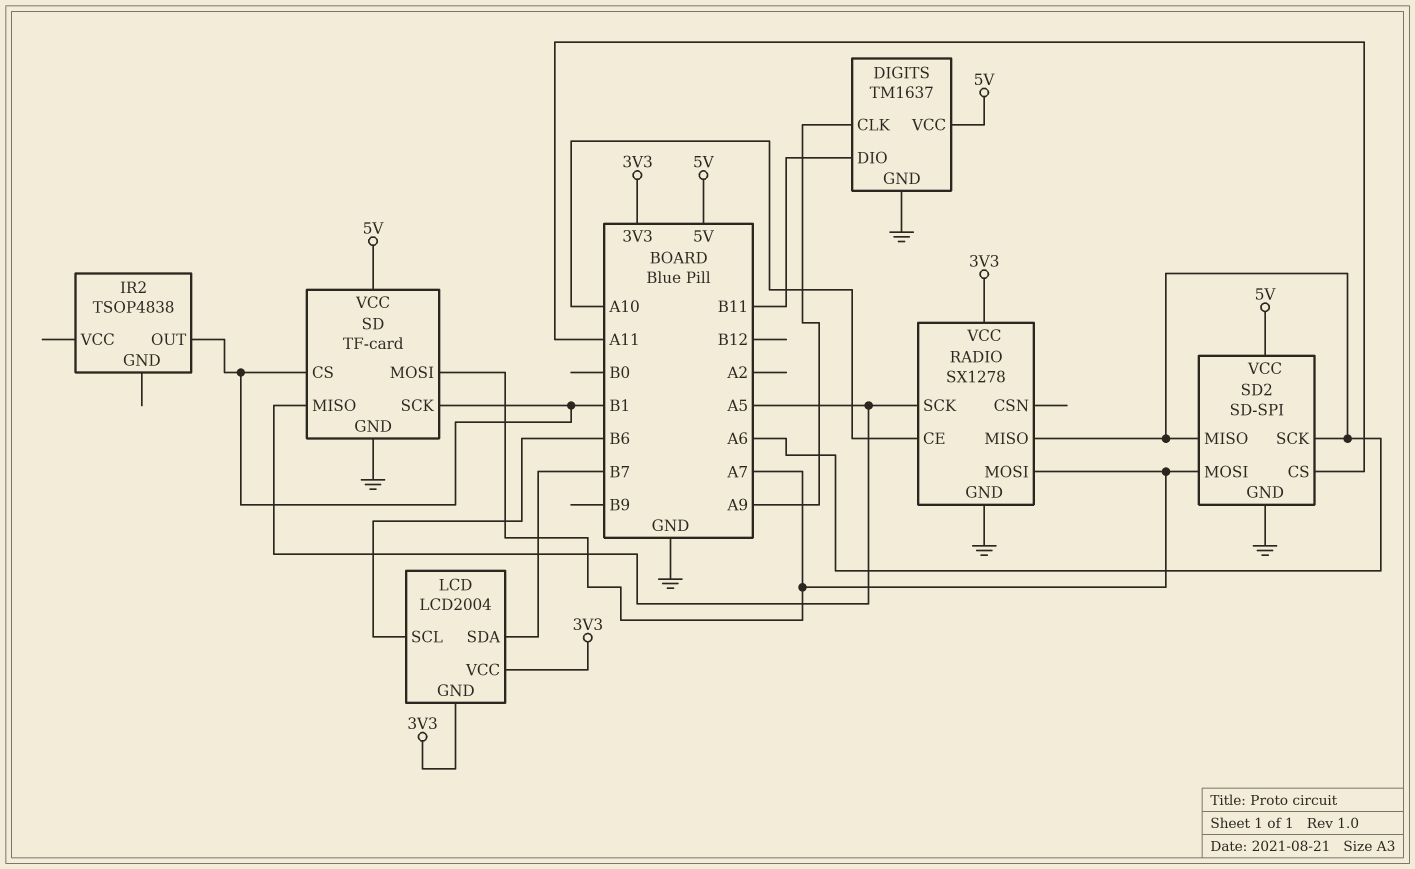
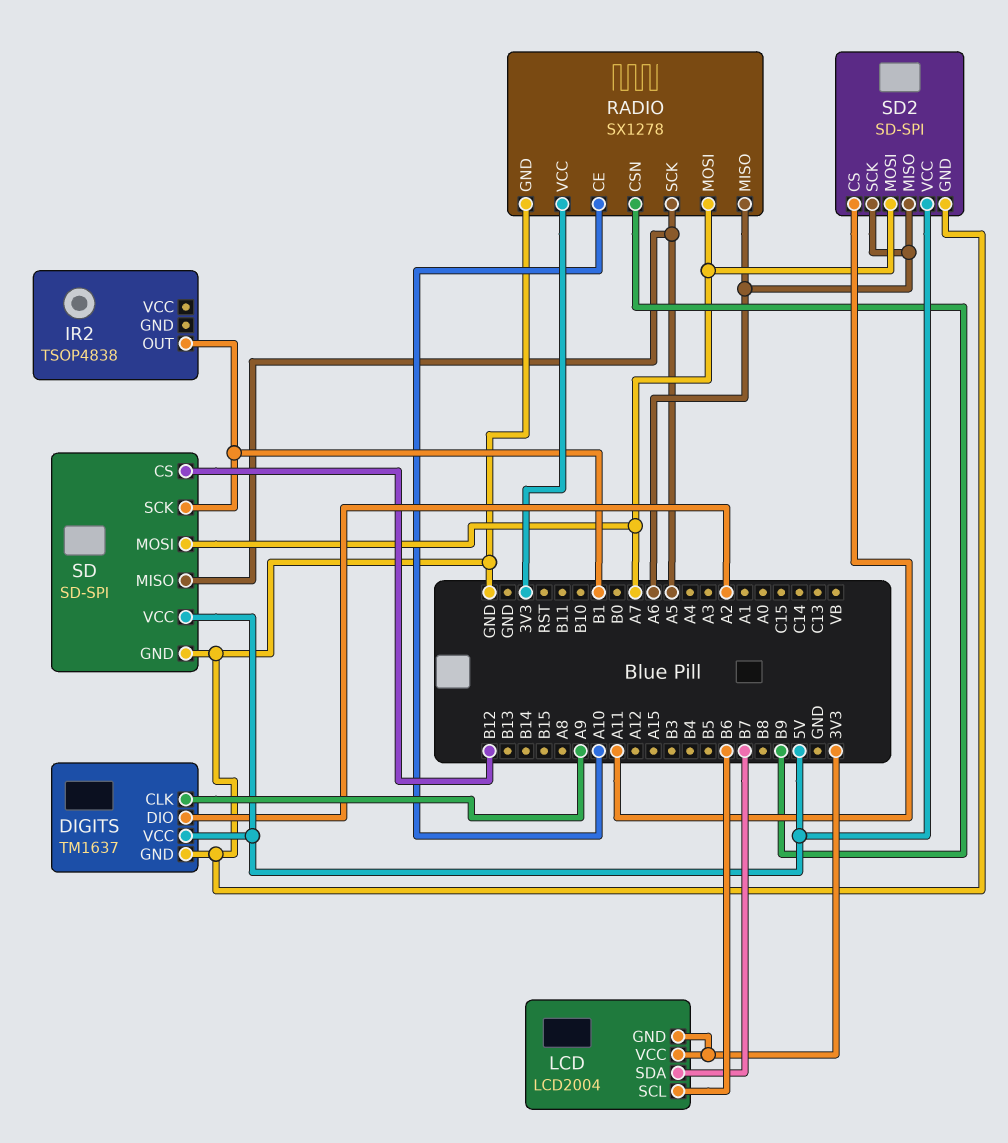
DIGITS pin DIO: B11 -> A2
RADIO pin CSN: none -> B9
SD: TF-card -> SD-SPI
SD pin CS: B1 -> B12

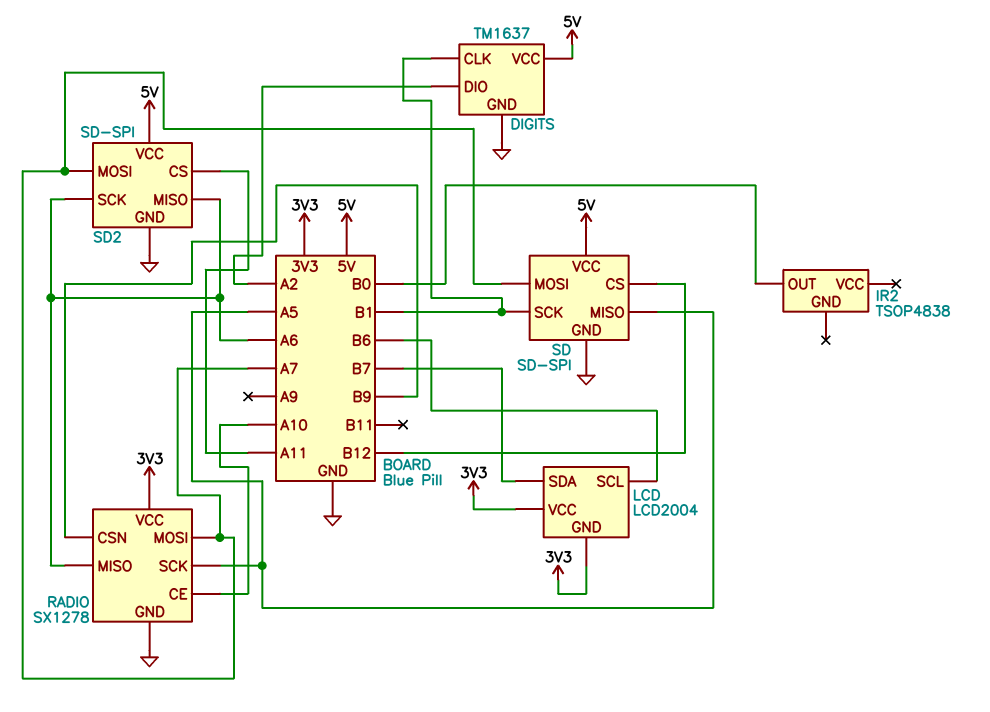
DIGITS pin CLK: A9 -> B1
IR2 pin OUT: B1 -> B0

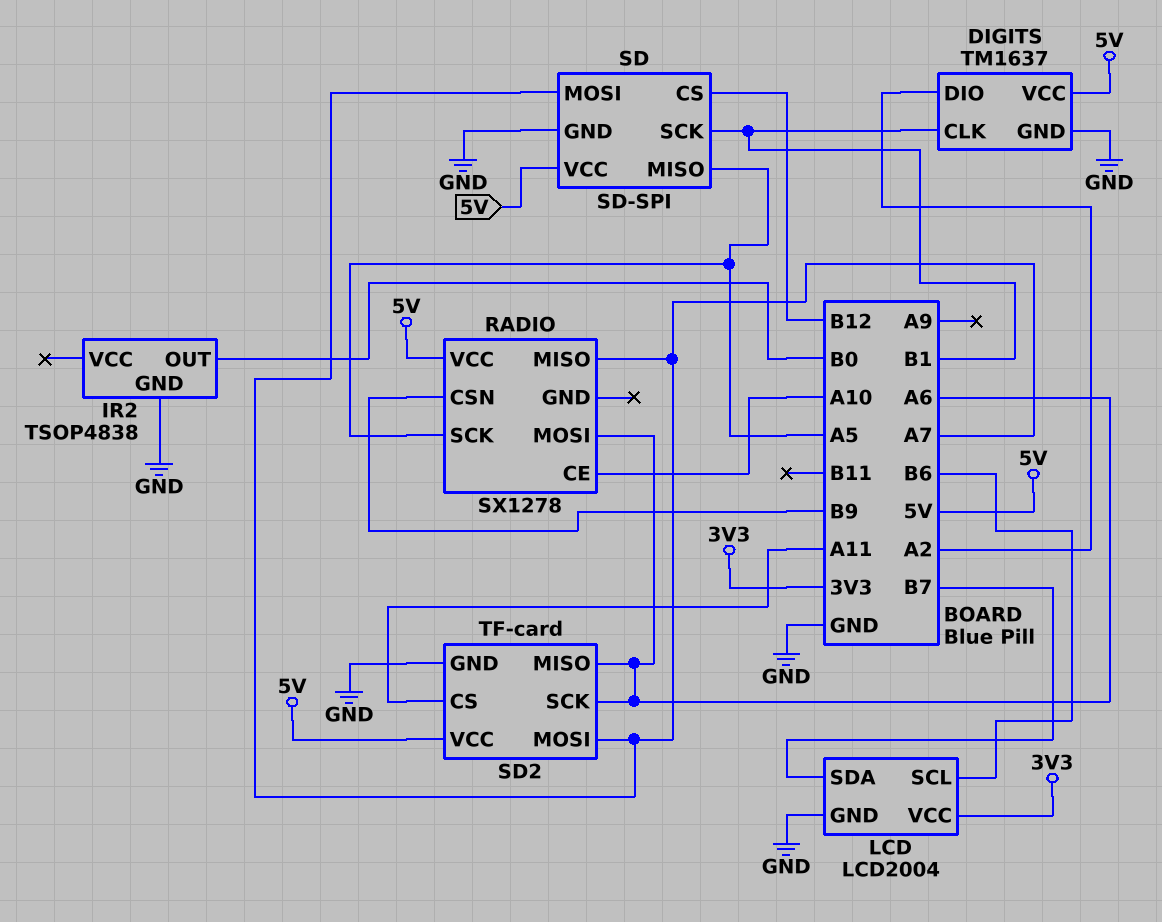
IR2 pin GND: none -> GND
LCD pin GND: 3V3 -> GND
RADIO pin GND: GND -> none
RADIO pin MISO: A6 -> A7
RADIO pin MOSI: A7 -> A6
RADIO pin VCC: 3V3 -> 5V
SD2: SD-SPI -> TF-card

